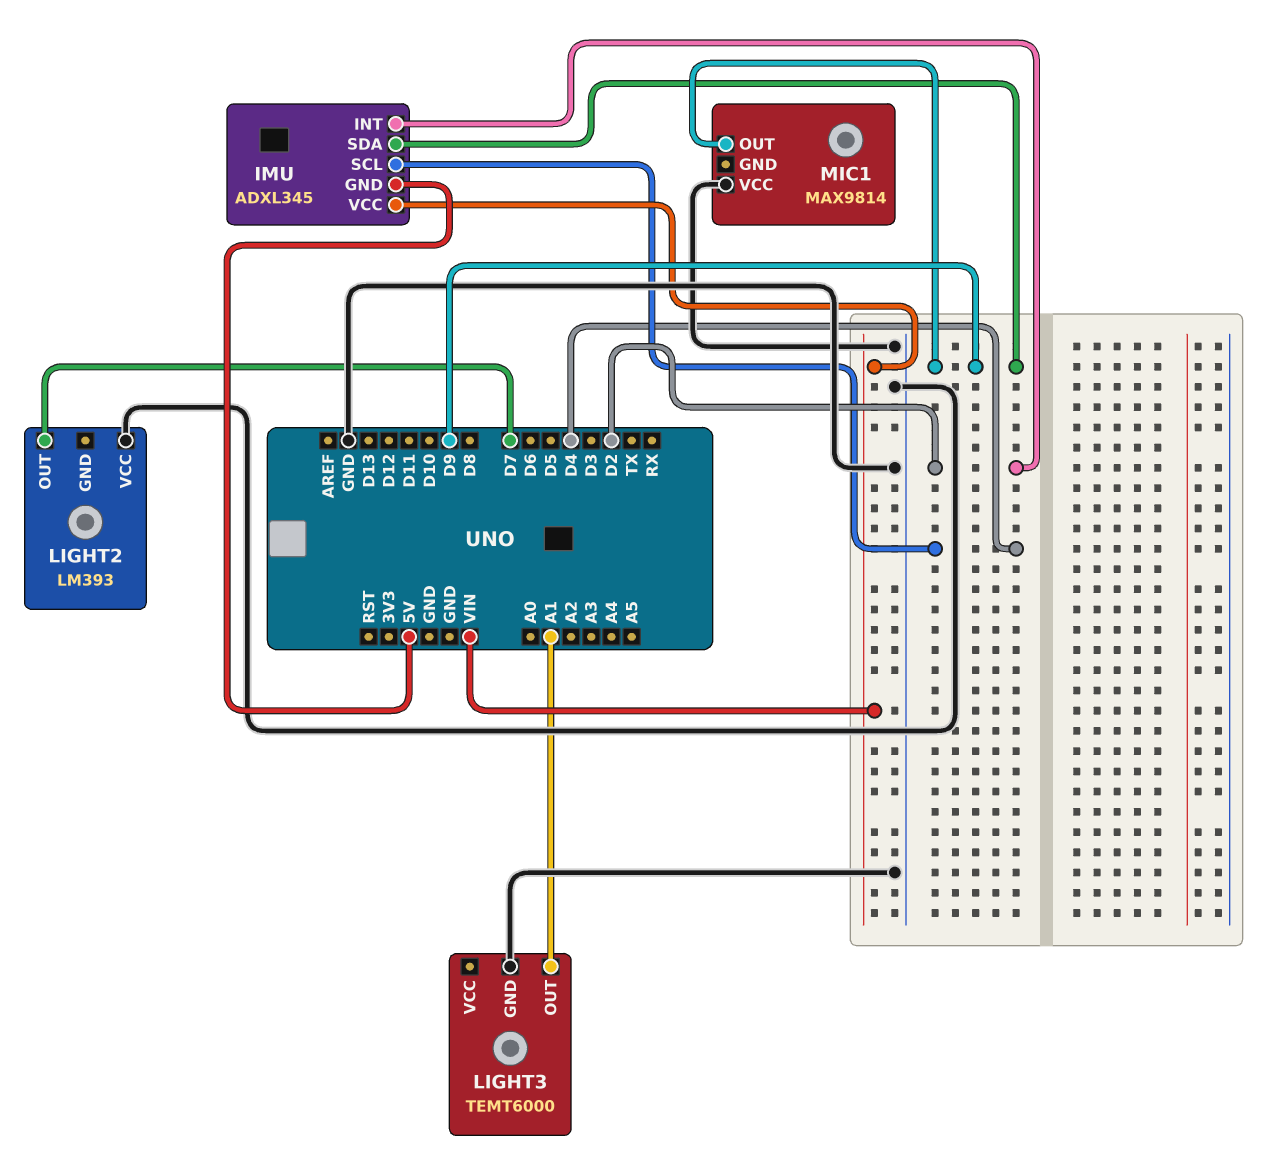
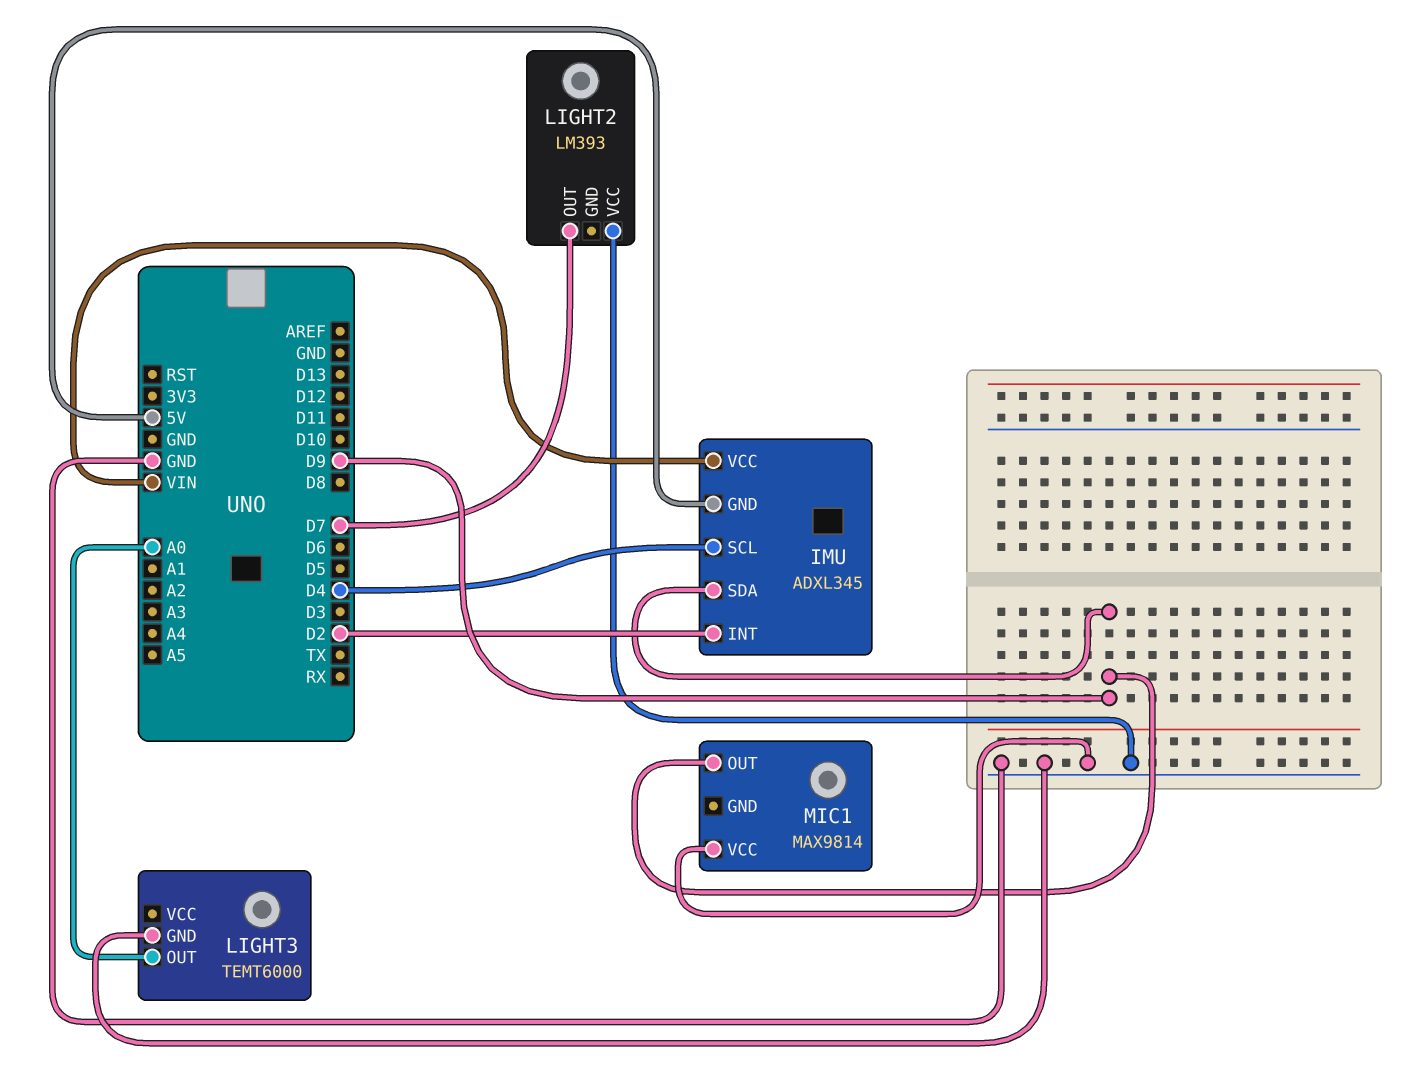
LIGHT3 pin OUT: A1 -> A0

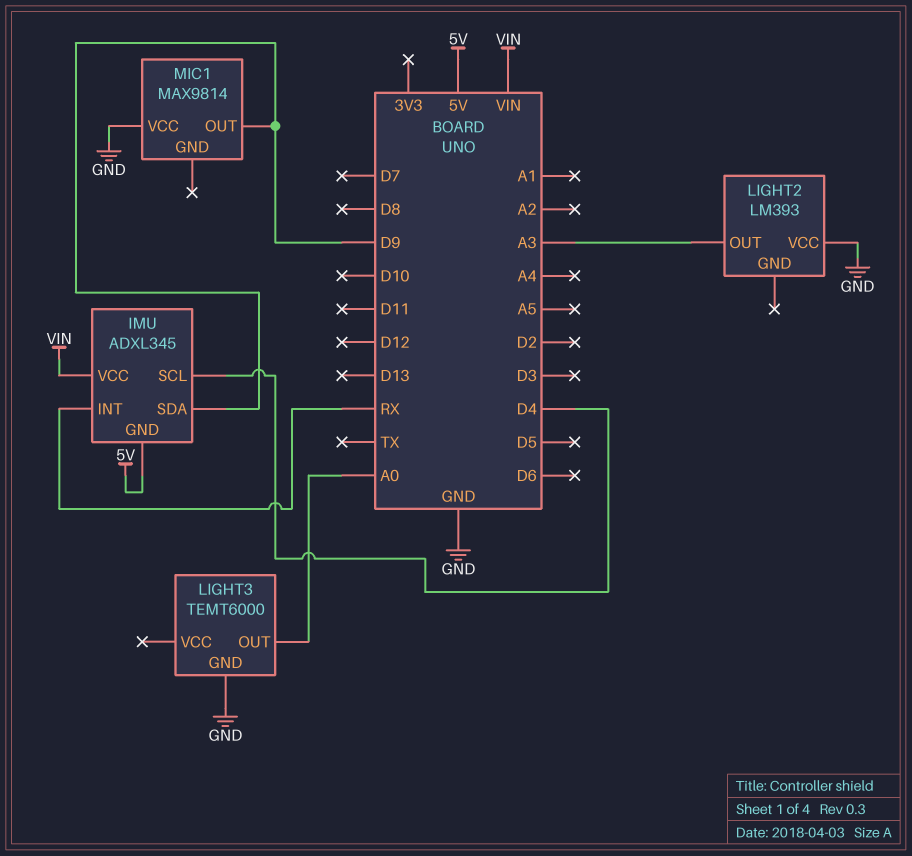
IMU pin INT: D2 -> RX
LIGHT2 pin OUT: D7 -> A3

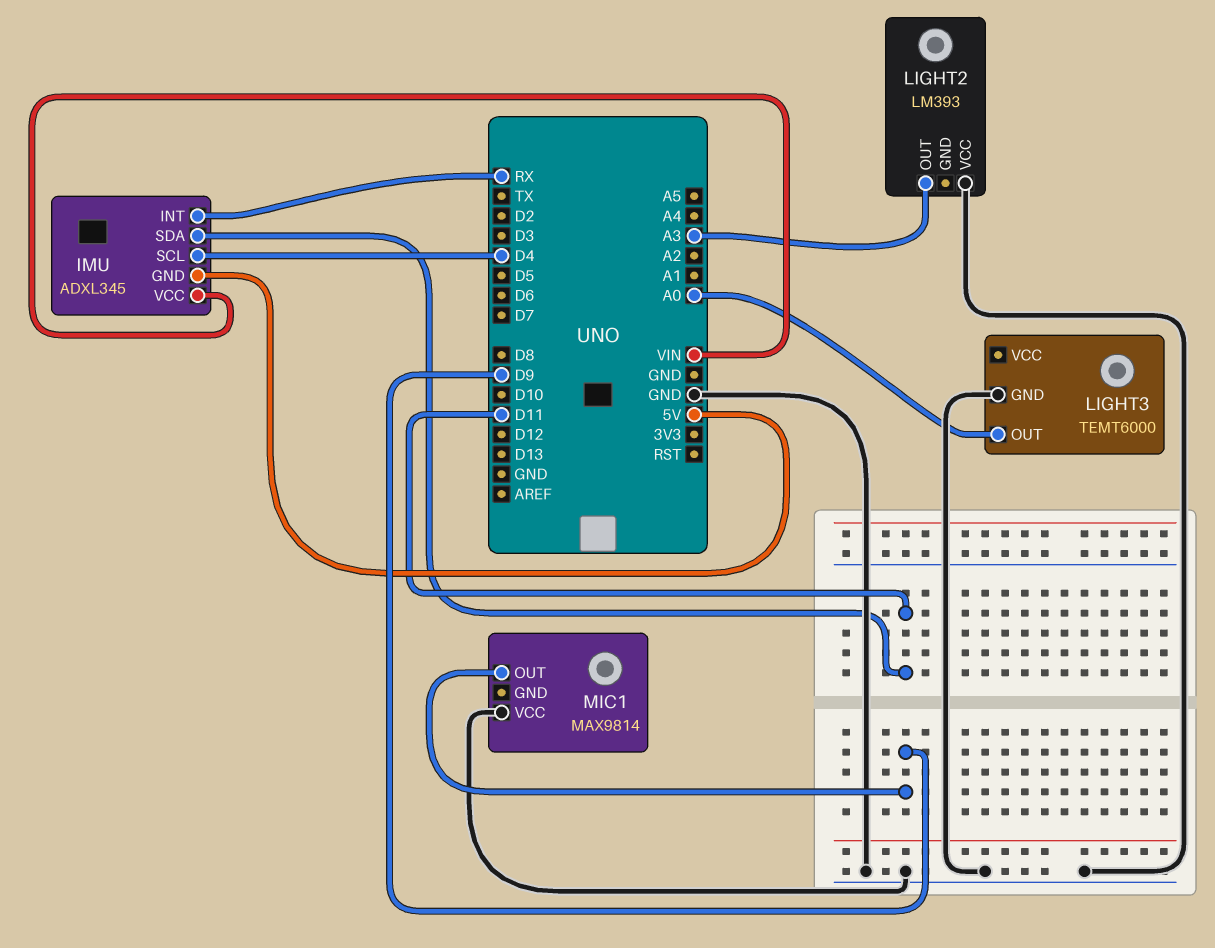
IMU pin SDA: D9 -> D11

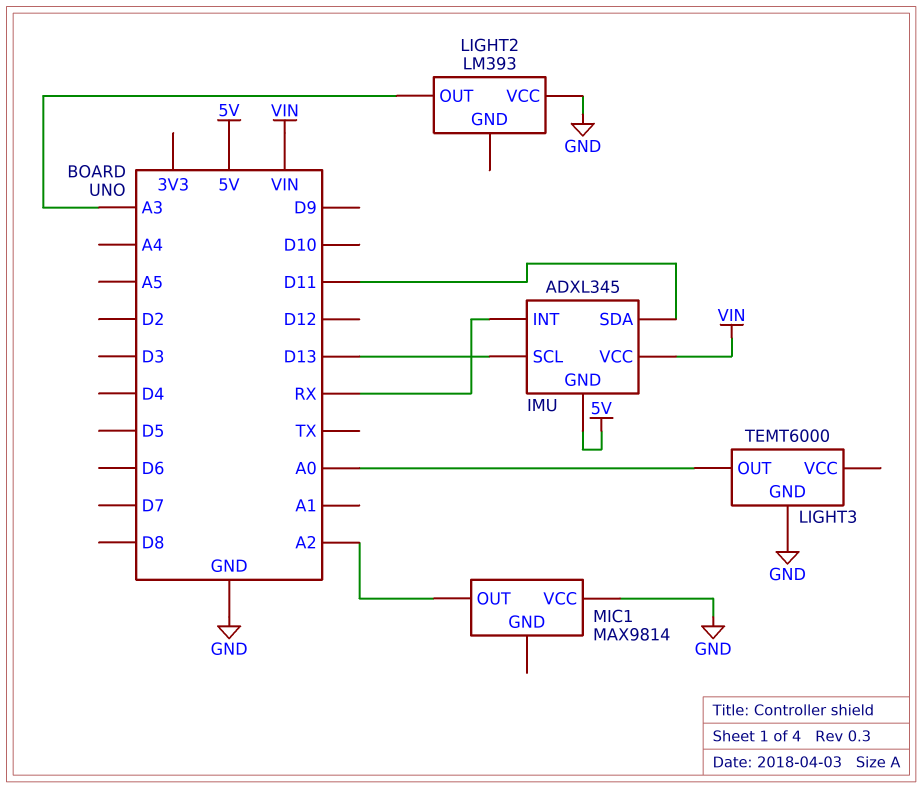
IMU pin SCL: D4 -> D13
MIC1 pin OUT: D9 -> A2

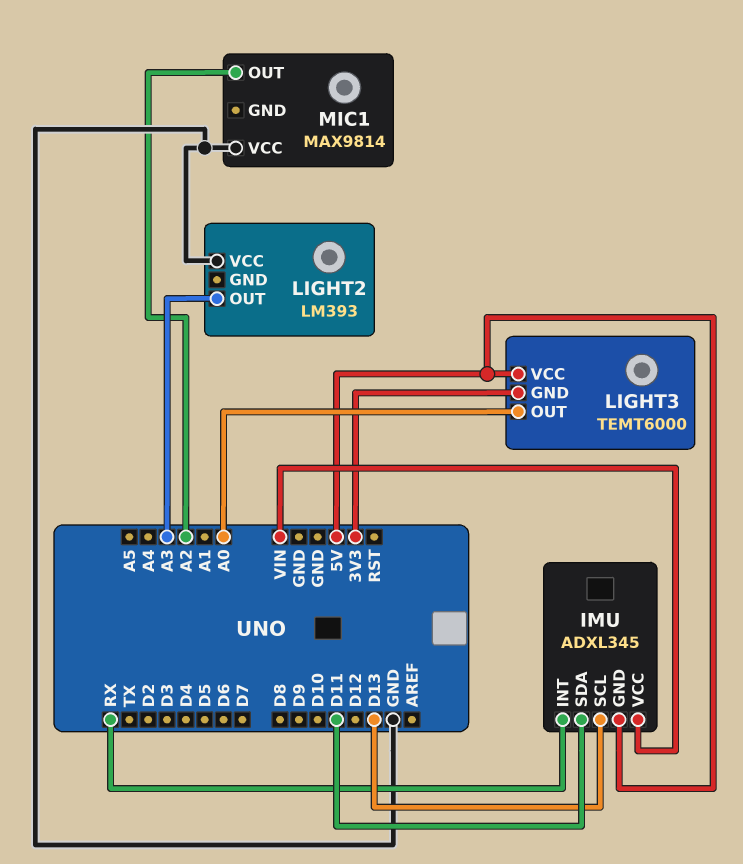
LIGHT3 pin GND: GND -> 3V3
LIGHT3 pin VCC: none -> 5V

